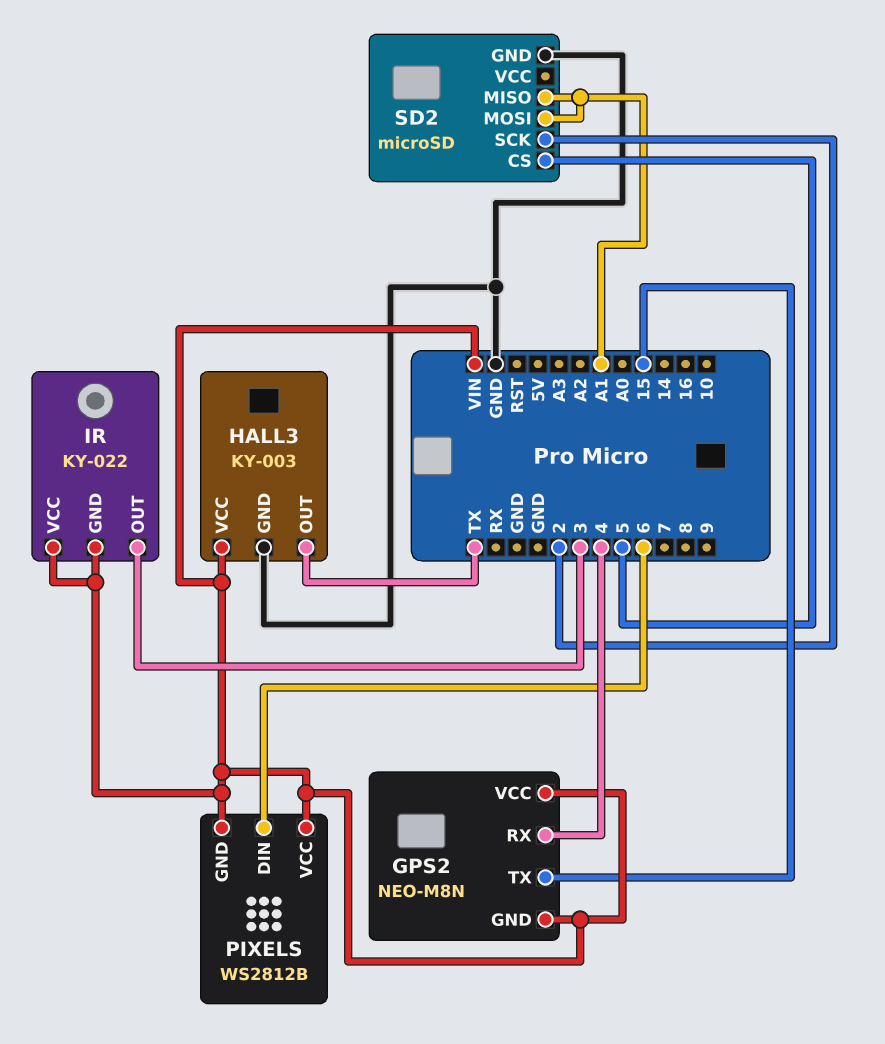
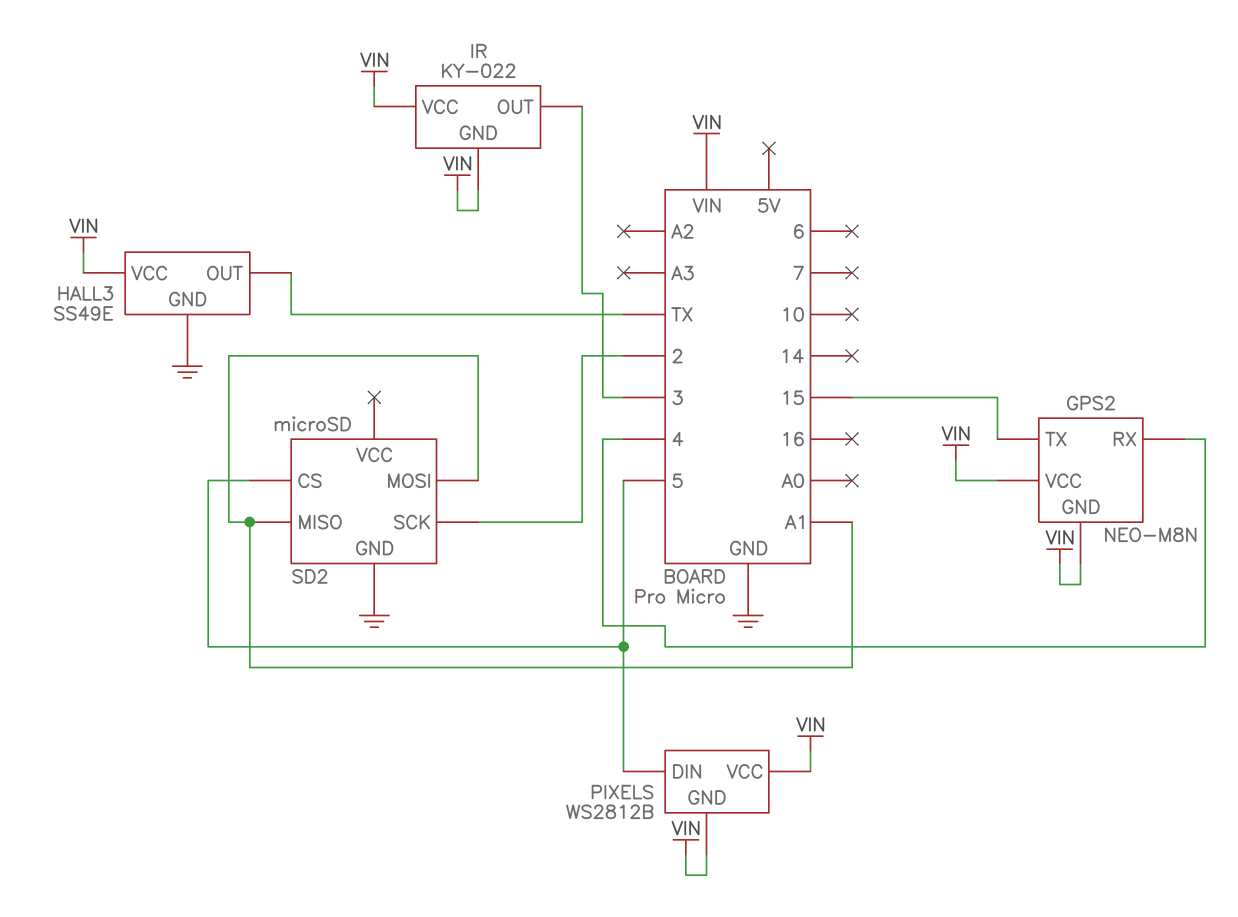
HALL3: KY-003 -> SS49E
PIXELS pin DIN: 6 -> 5

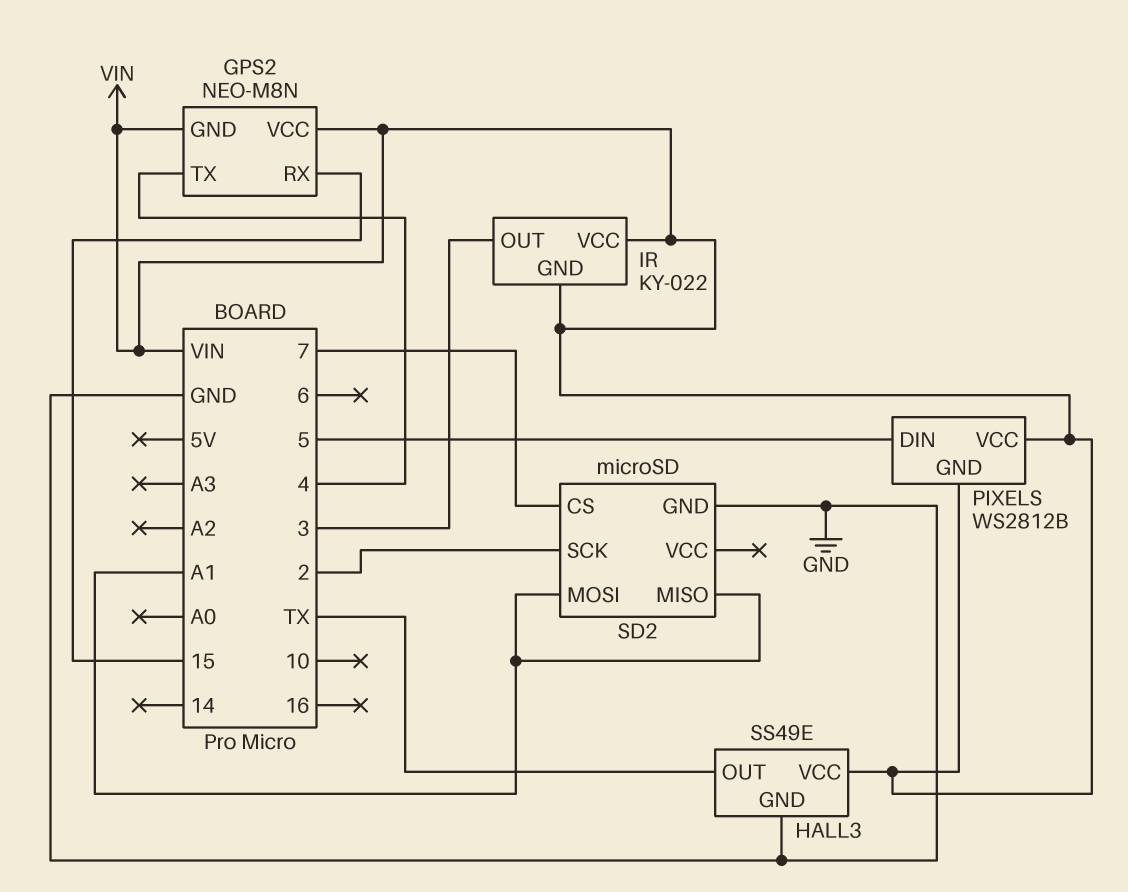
GPS2 pin RX: 4 -> 15
GPS2 pin TX: 15 -> 4
SD2 pin CS: 5 -> 7

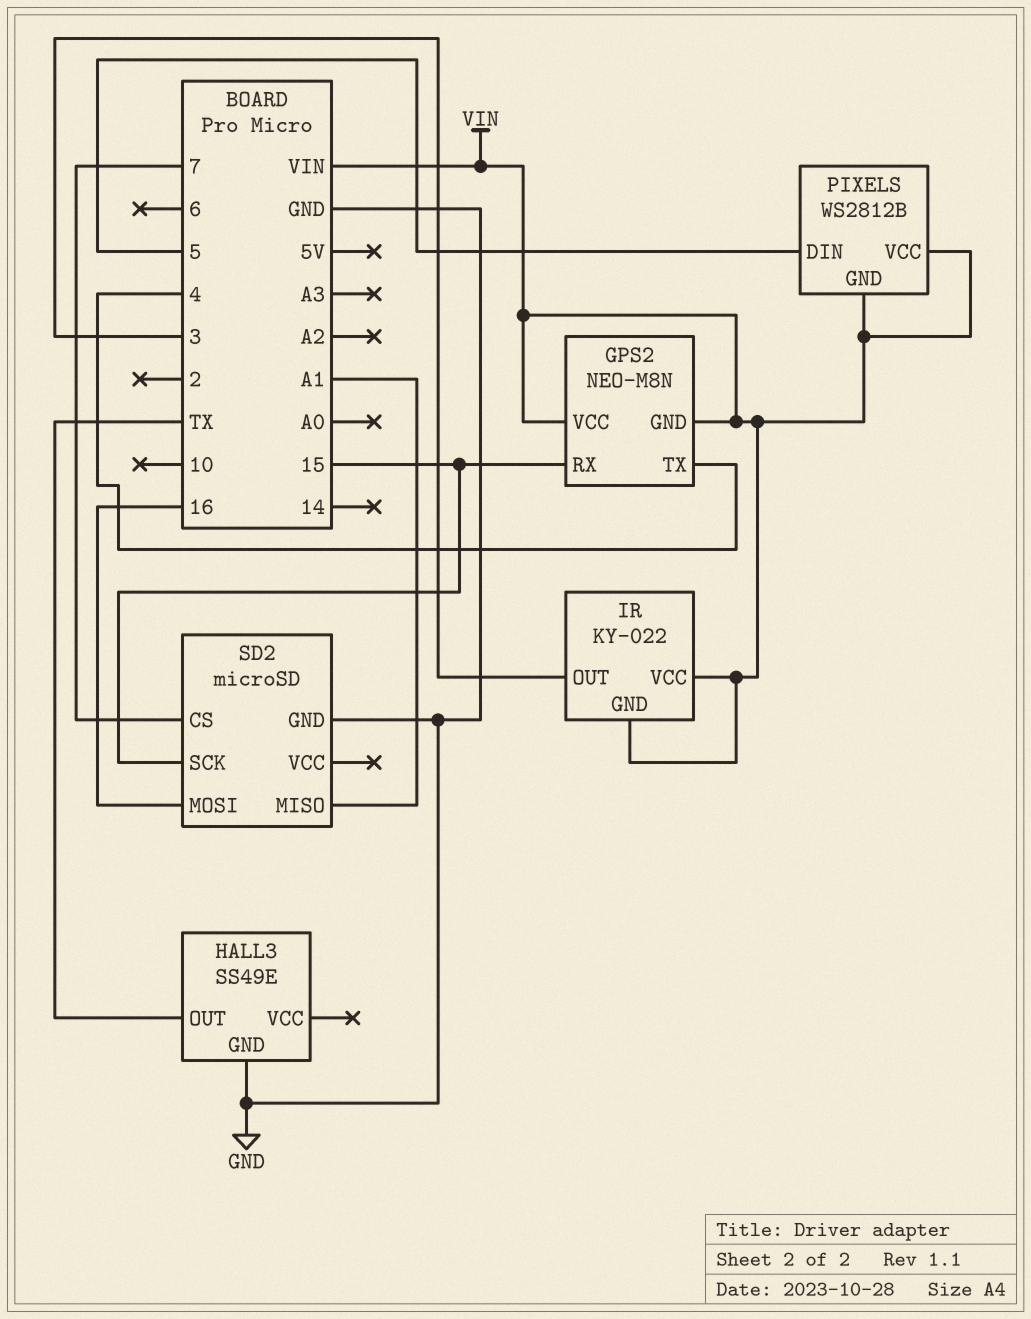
HALL3 pin VCC: VIN -> none
SD2 pin MOSI: A1 -> 16
SD2 pin SCK: 2 -> 15

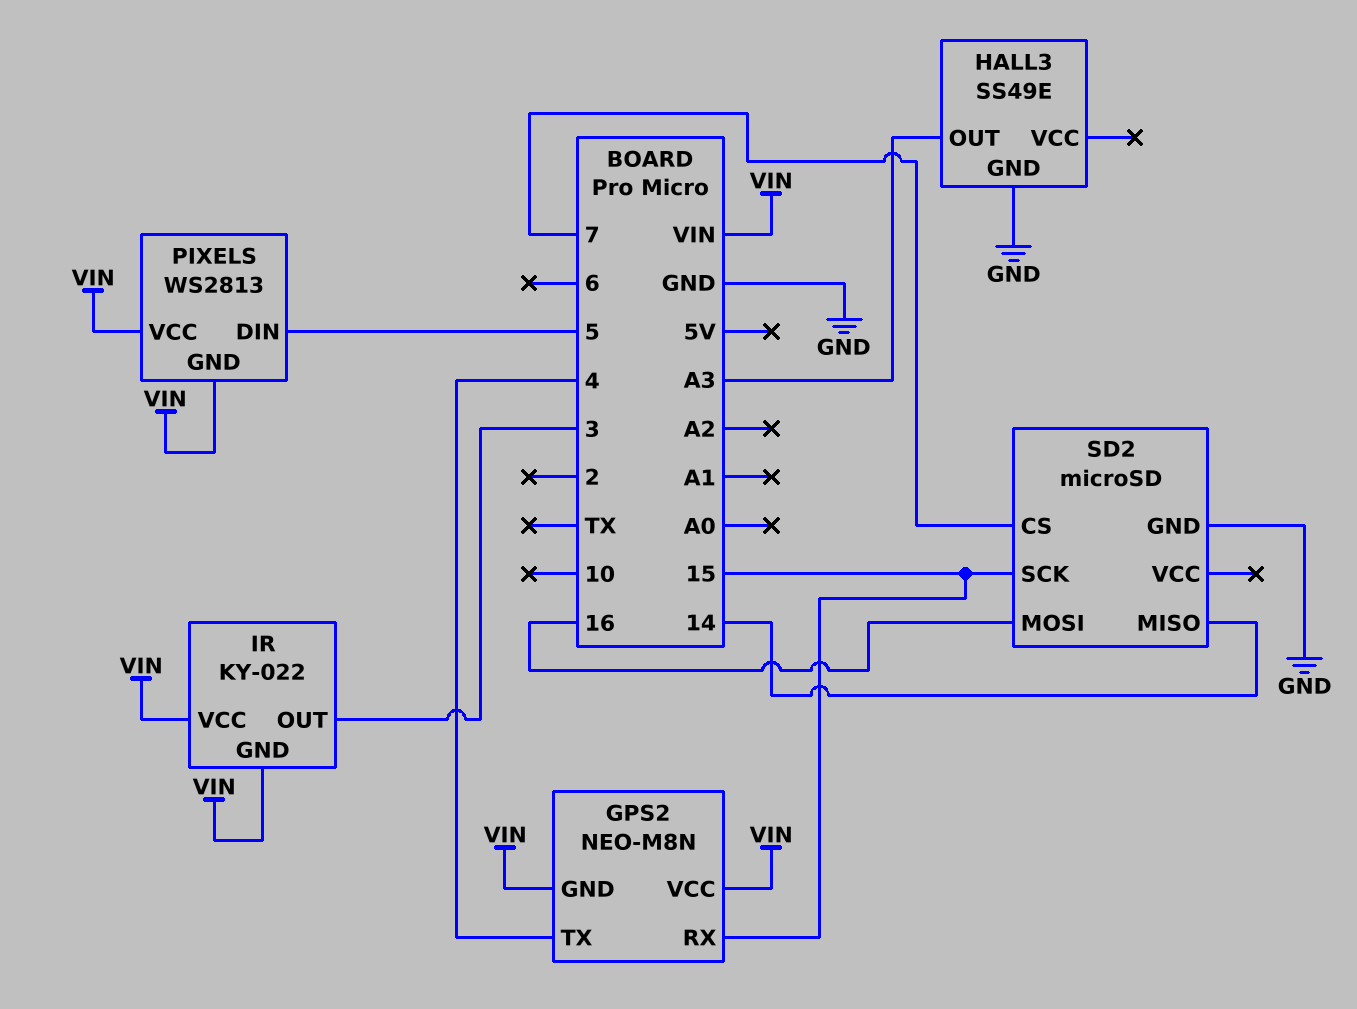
HALL3 pin OUT: TX -> A3
PIXELS: WS2812B -> WS2813
SD2 pin MISO: A1 -> 14

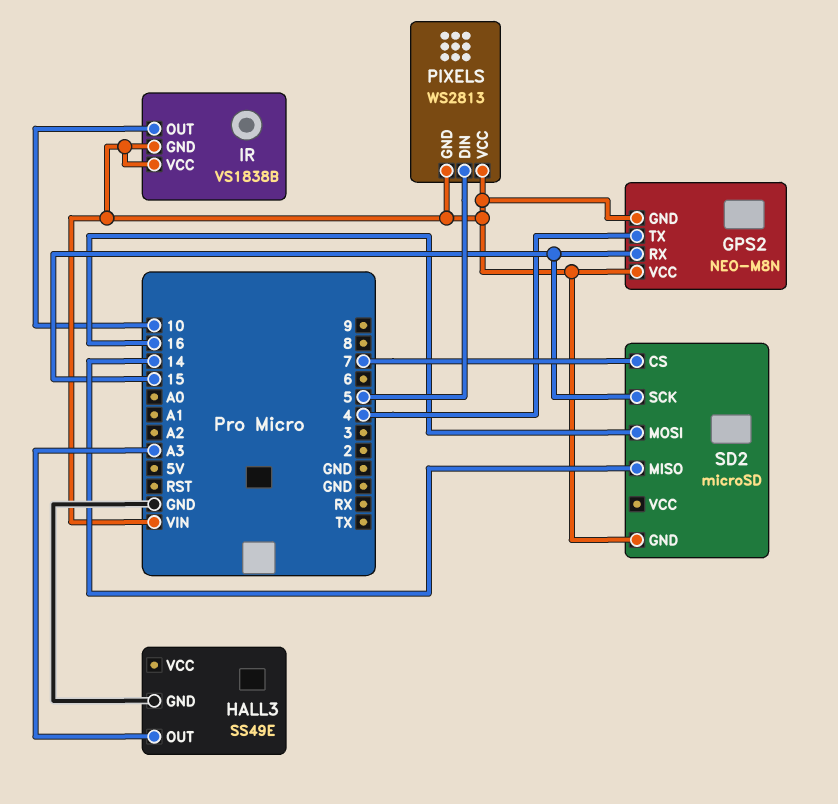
IR: KY-022 -> VS1838B
IR pin OUT: 3 -> 10
SD2 pin GND: GND -> VIN

